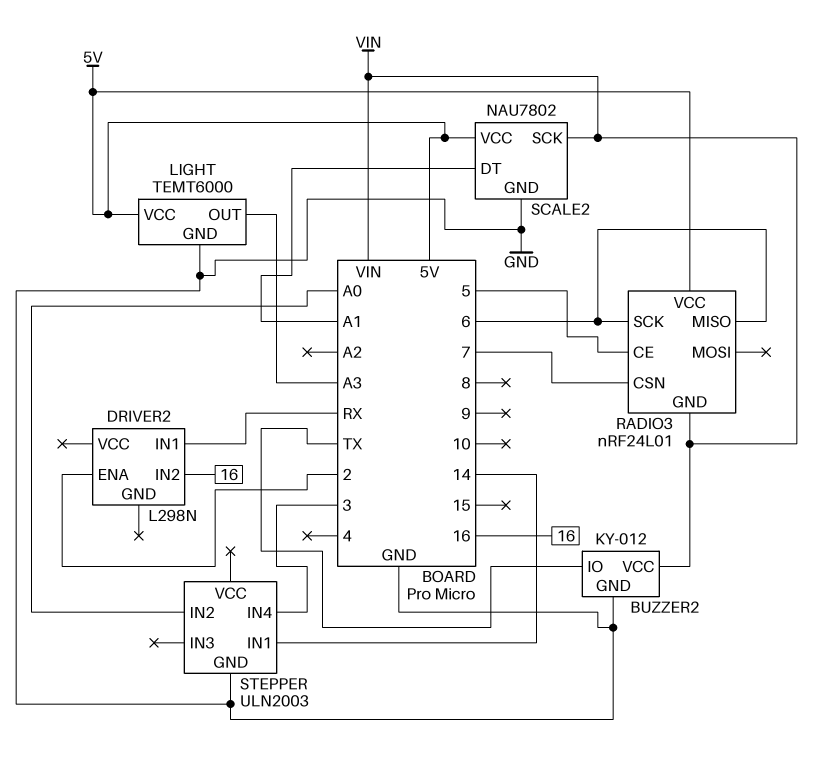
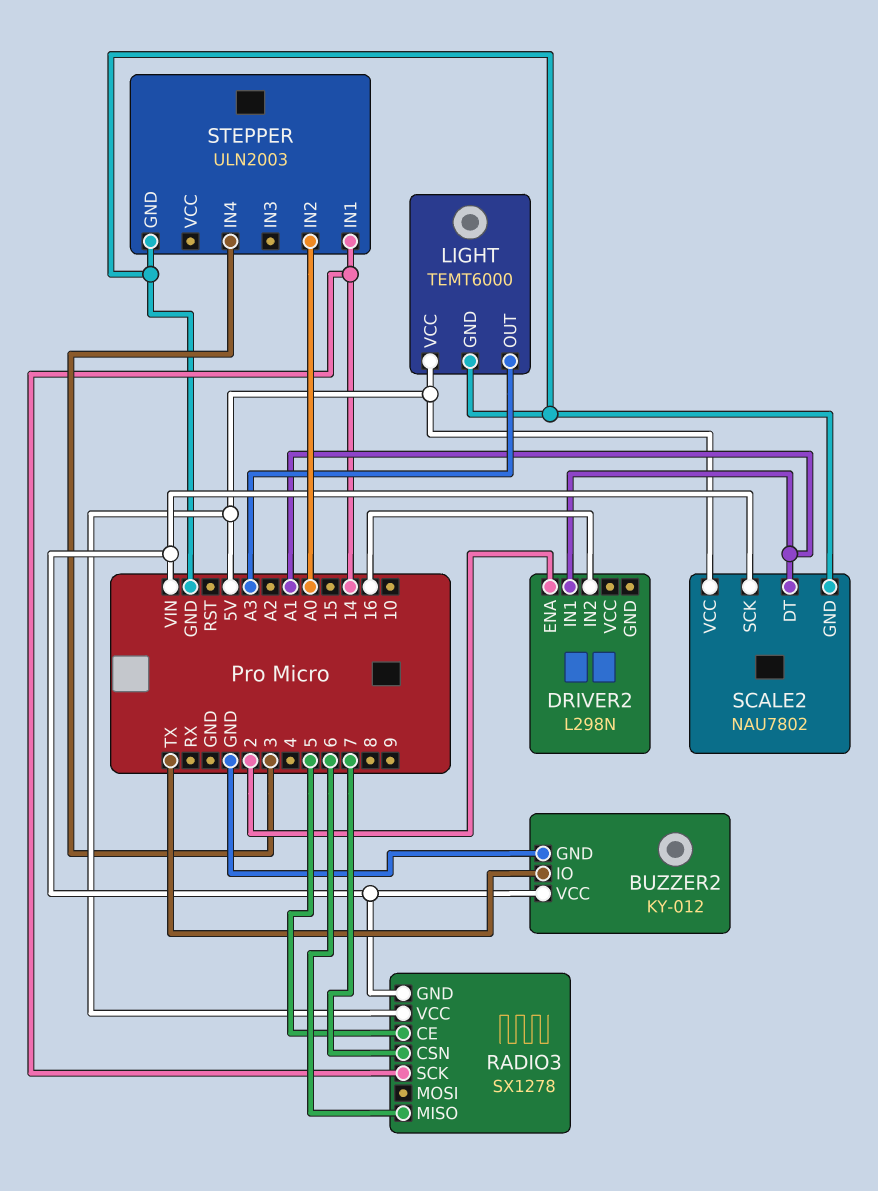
DRIVER2 pin IN1: RX -> A1
RADIO3: nRF24L01 -> SX1278
RADIO3 pin SCK: 6 -> 14

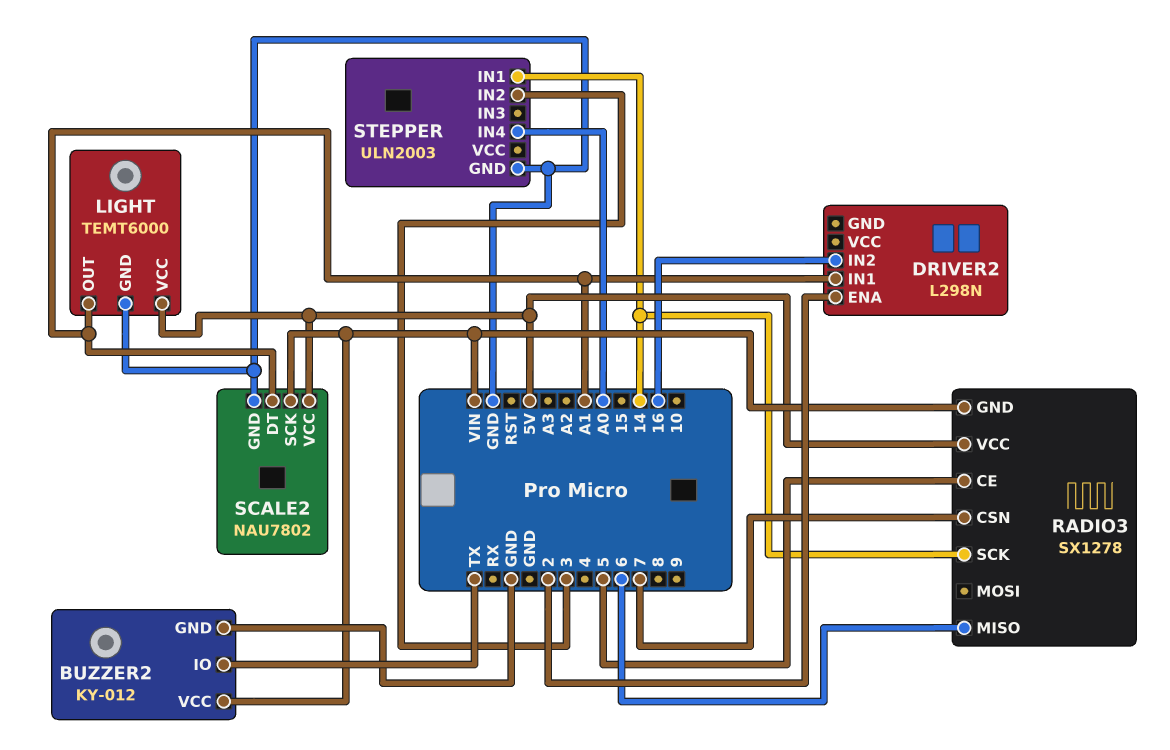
LIGHT pin OUT: A3 -> A1
STEPPER pin IN2: A0 -> 3
STEPPER pin IN4: 3 -> A0

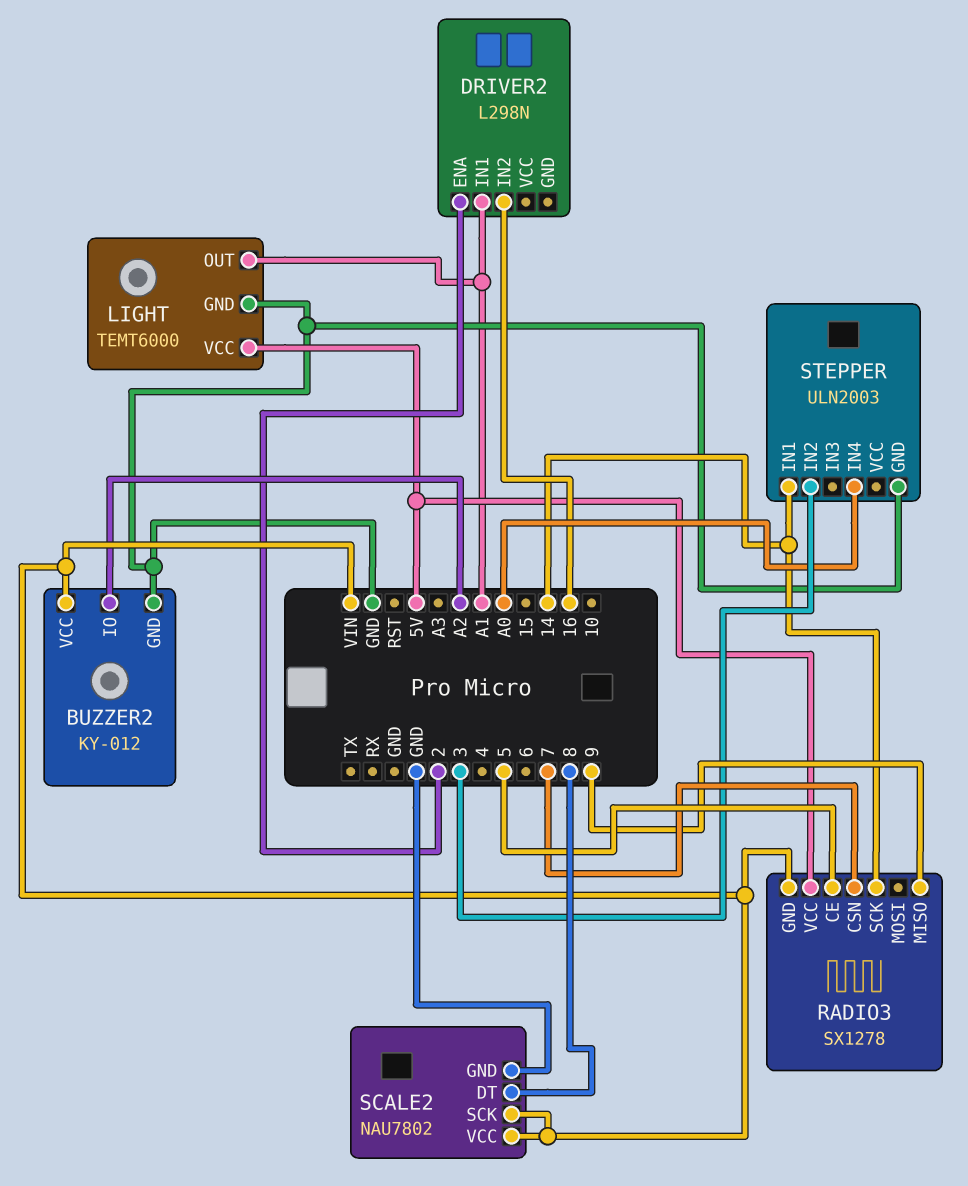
BUZZER2 pin IO: TX -> A2
RADIO3 pin MISO: 6 -> 9
SCALE2 pin DT: A1 -> 8
SCALE2 pin VCC: 5V -> VIN

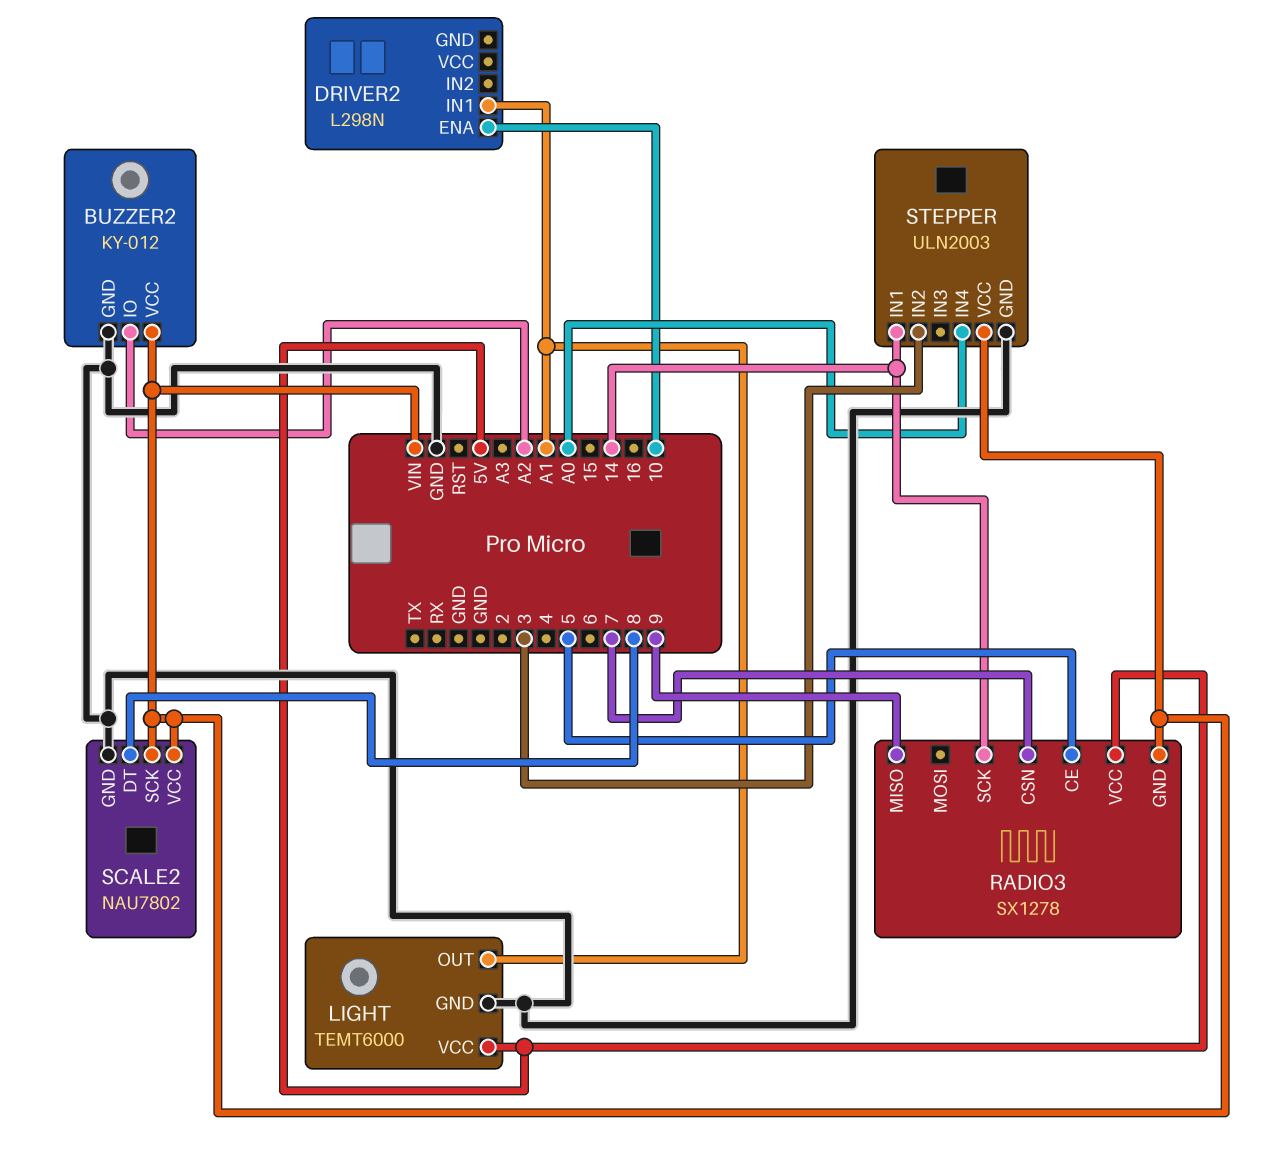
DRIVER2 pin ENA: 2 -> 10
DRIVER2 pin IN2: 16 -> none
STEPPER pin VCC: none -> VIN

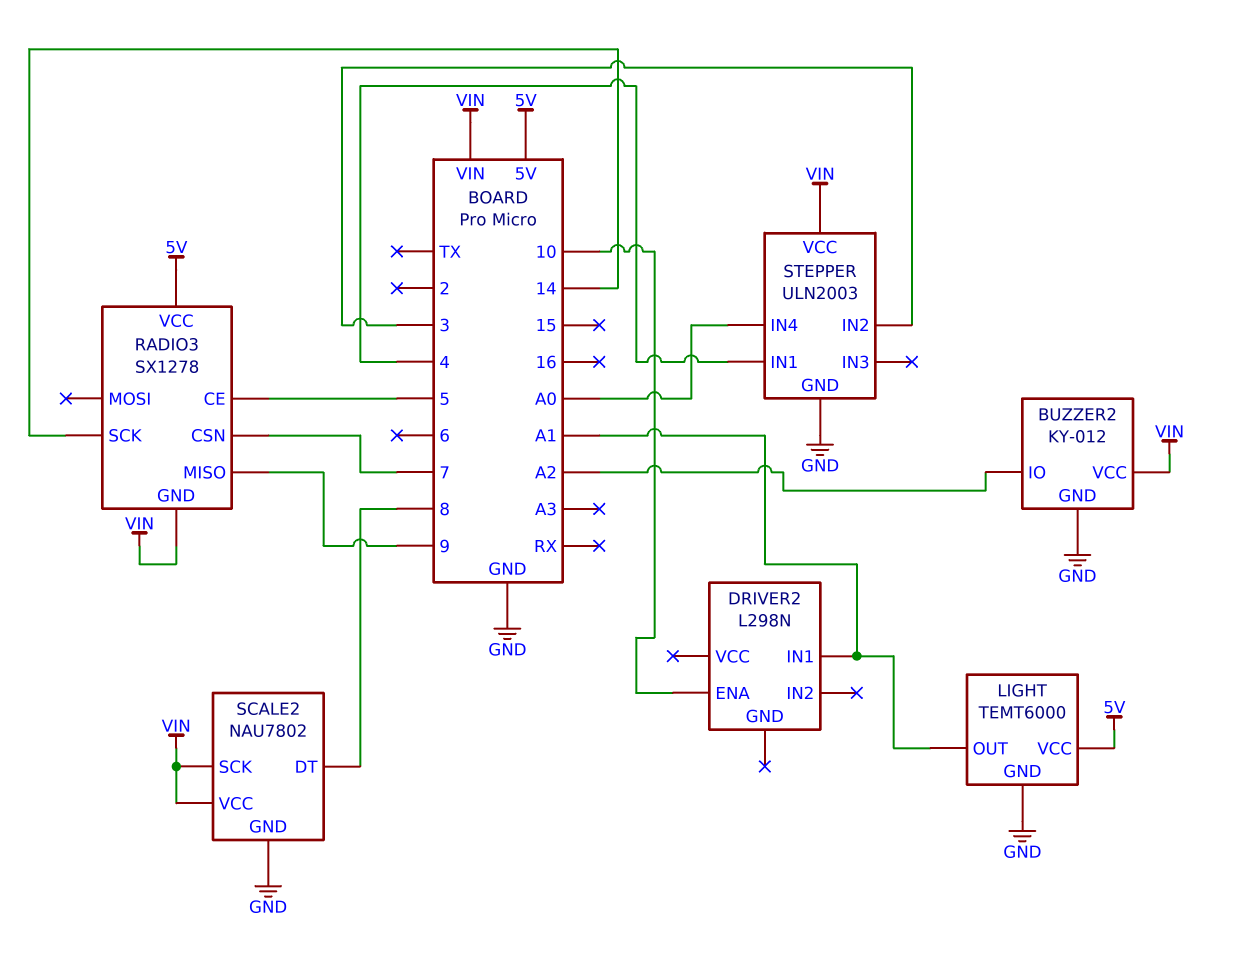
STEPPER pin IN1: 14 -> 4

